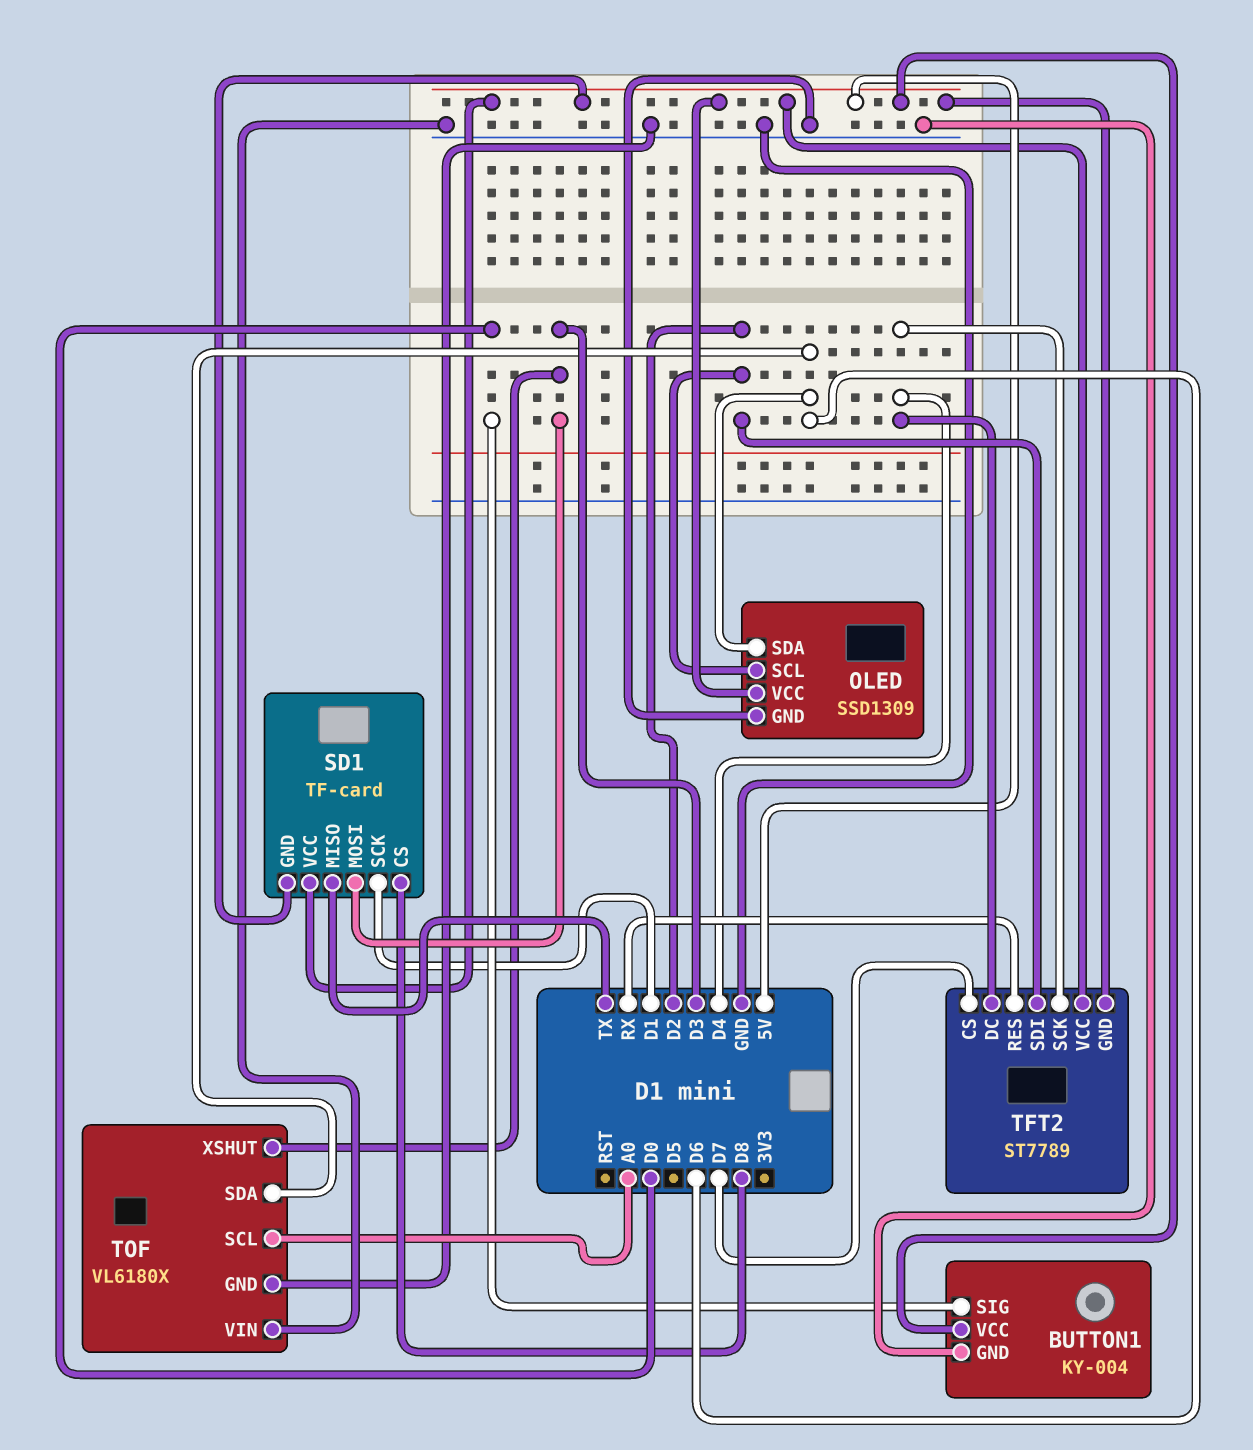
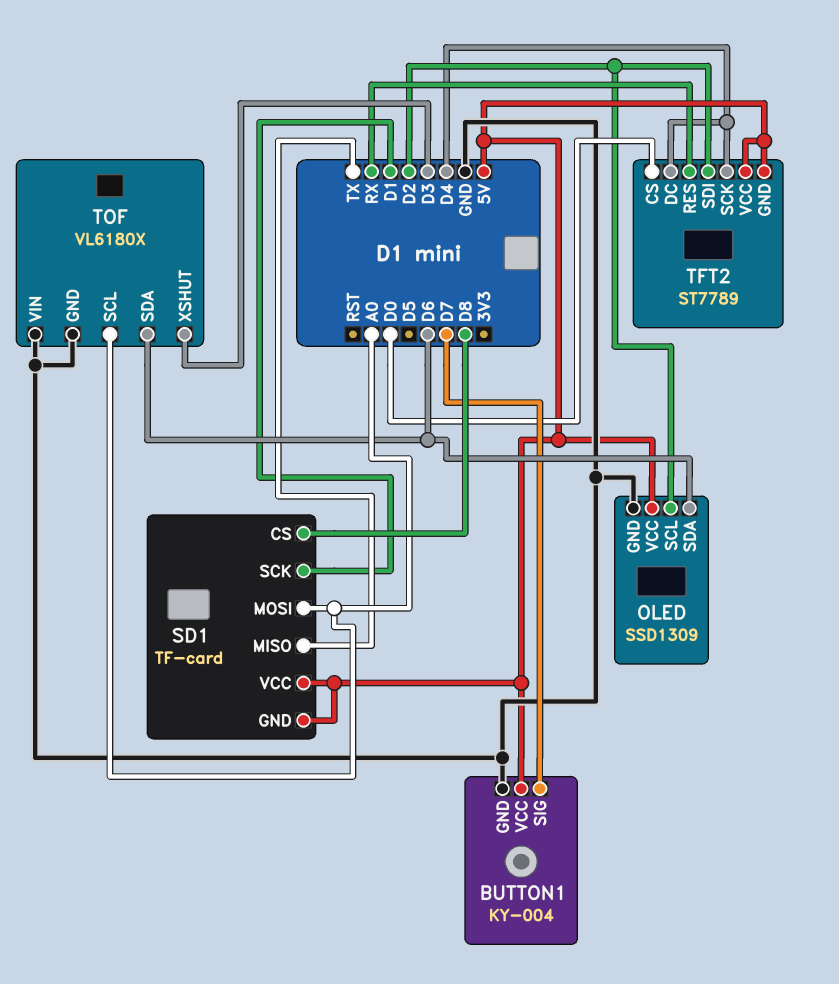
BUTTON1 pin SIG: D0 -> D7
SD1 pin MOSI: D3 -> A0
TFT2 pin CS: D7 -> D0

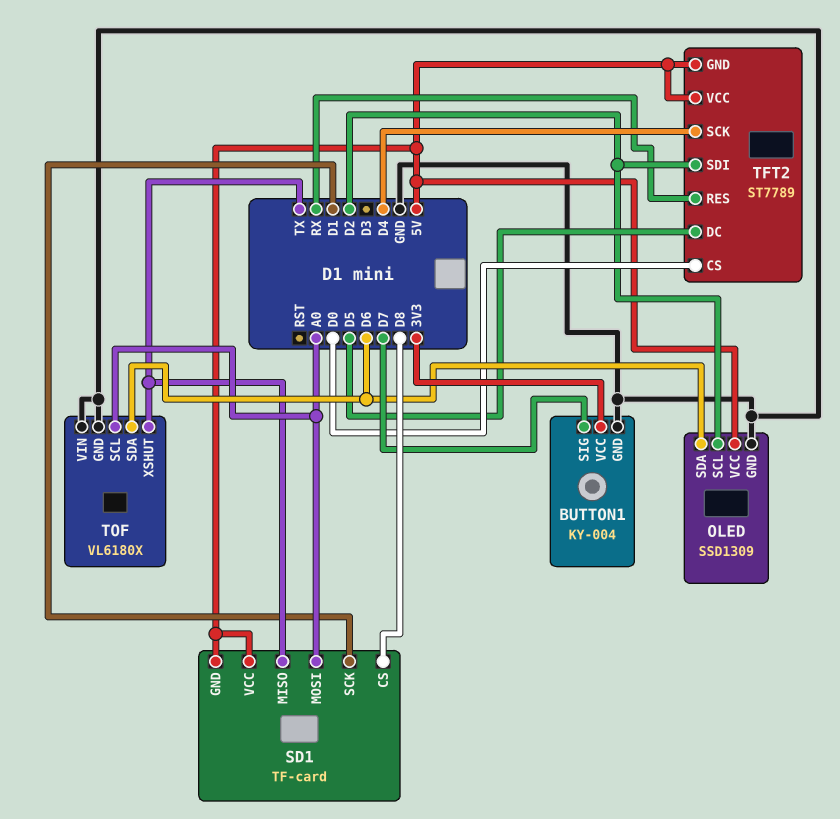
BUTTON1 pin VCC: 5V -> 3V3
TFT2 pin DC: D4 -> D5
TOF pin XSHUT: D3 -> TX

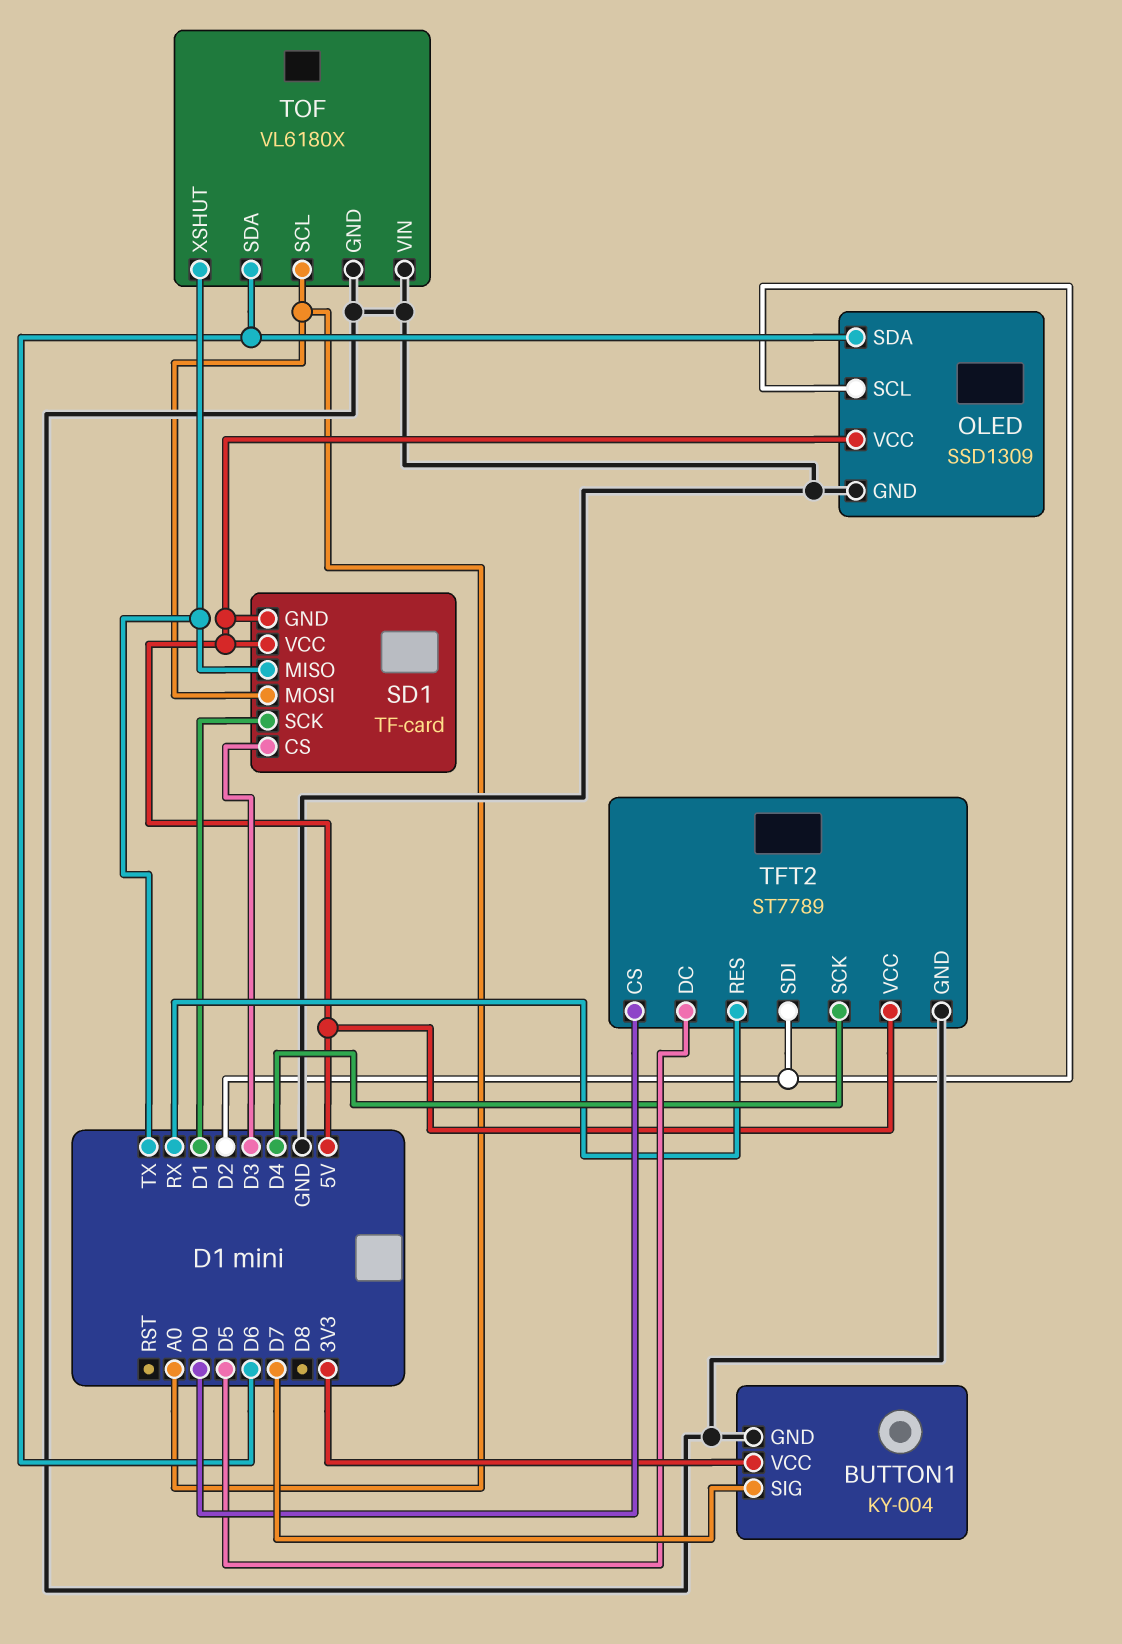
SD1 pin CS: D8 -> D3
TFT2 pin GND: 5V -> GND

